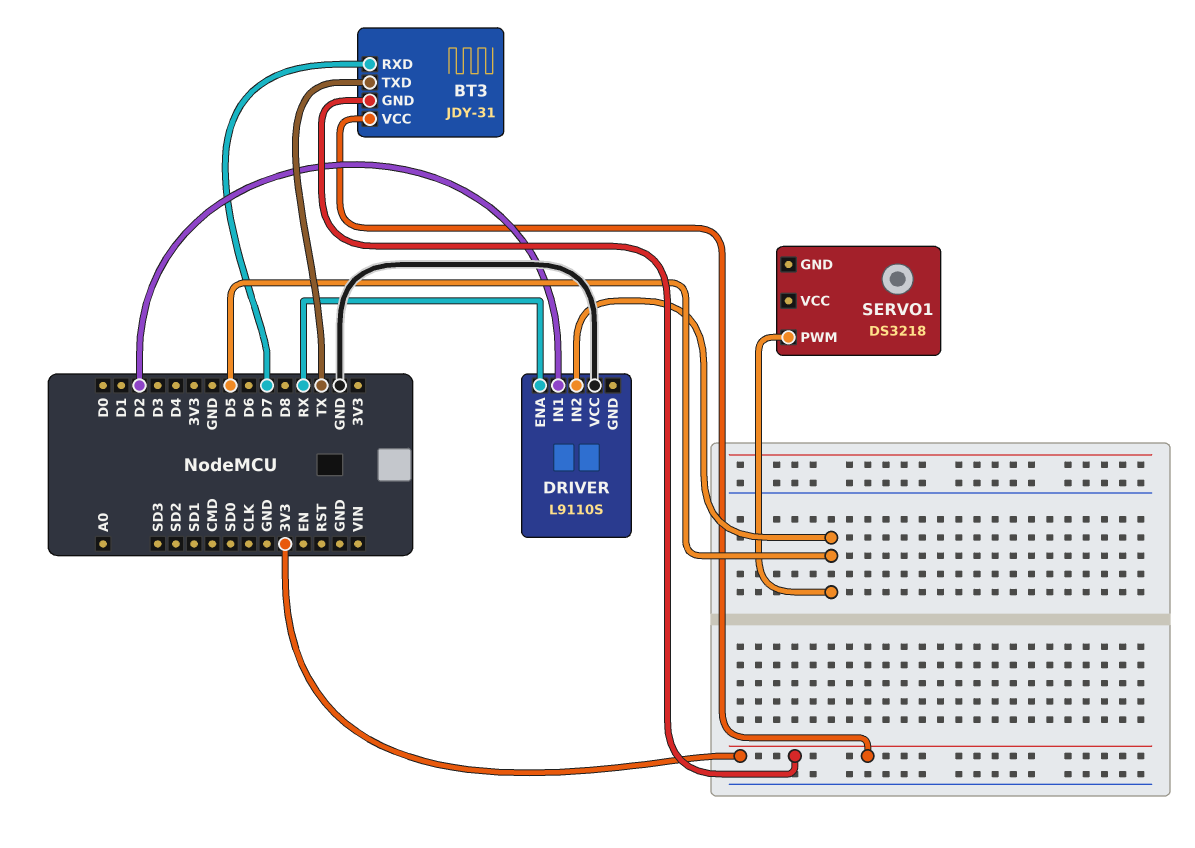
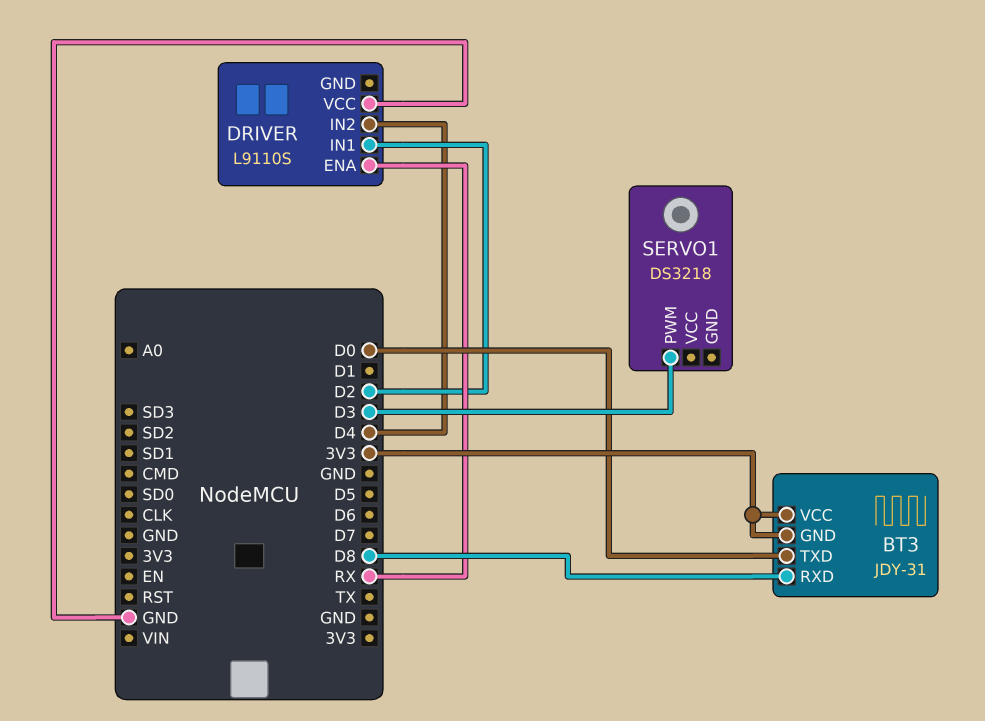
BT3 pin RXD: D7 -> D8
BT3 pin TXD: TX -> D0
DRIVER pin IN2: D5 -> D4
SERVO1 pin PWM: D5 -> D3

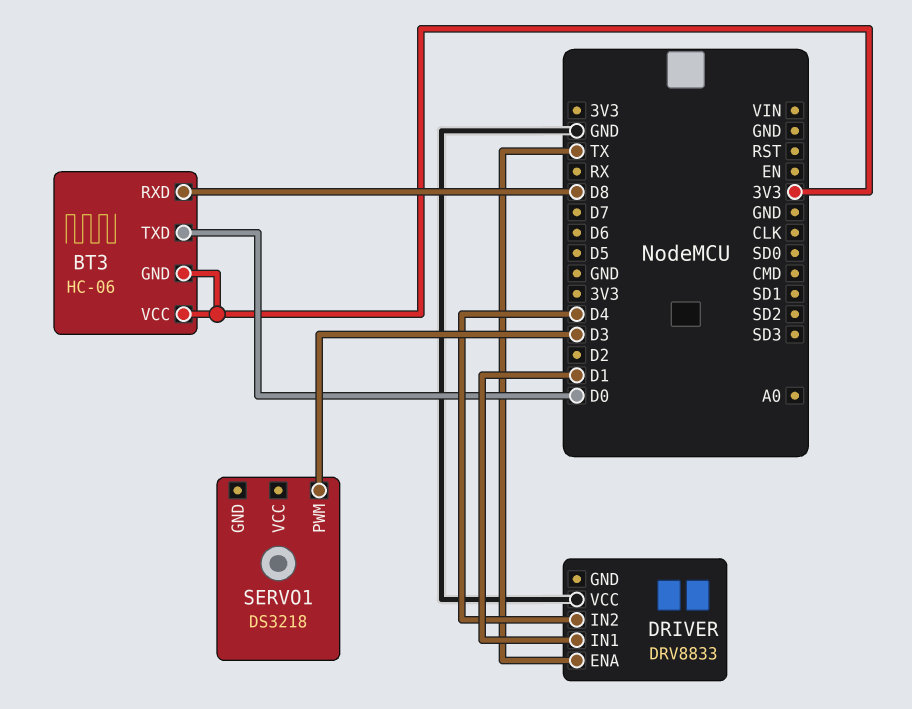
BT3: JDY-31 -> HC-06
DRIVER: L9110S -> DRV8833
DRIVER pin ENA: RX -> TX
DRIVER pin IN1: D2 -> D1

